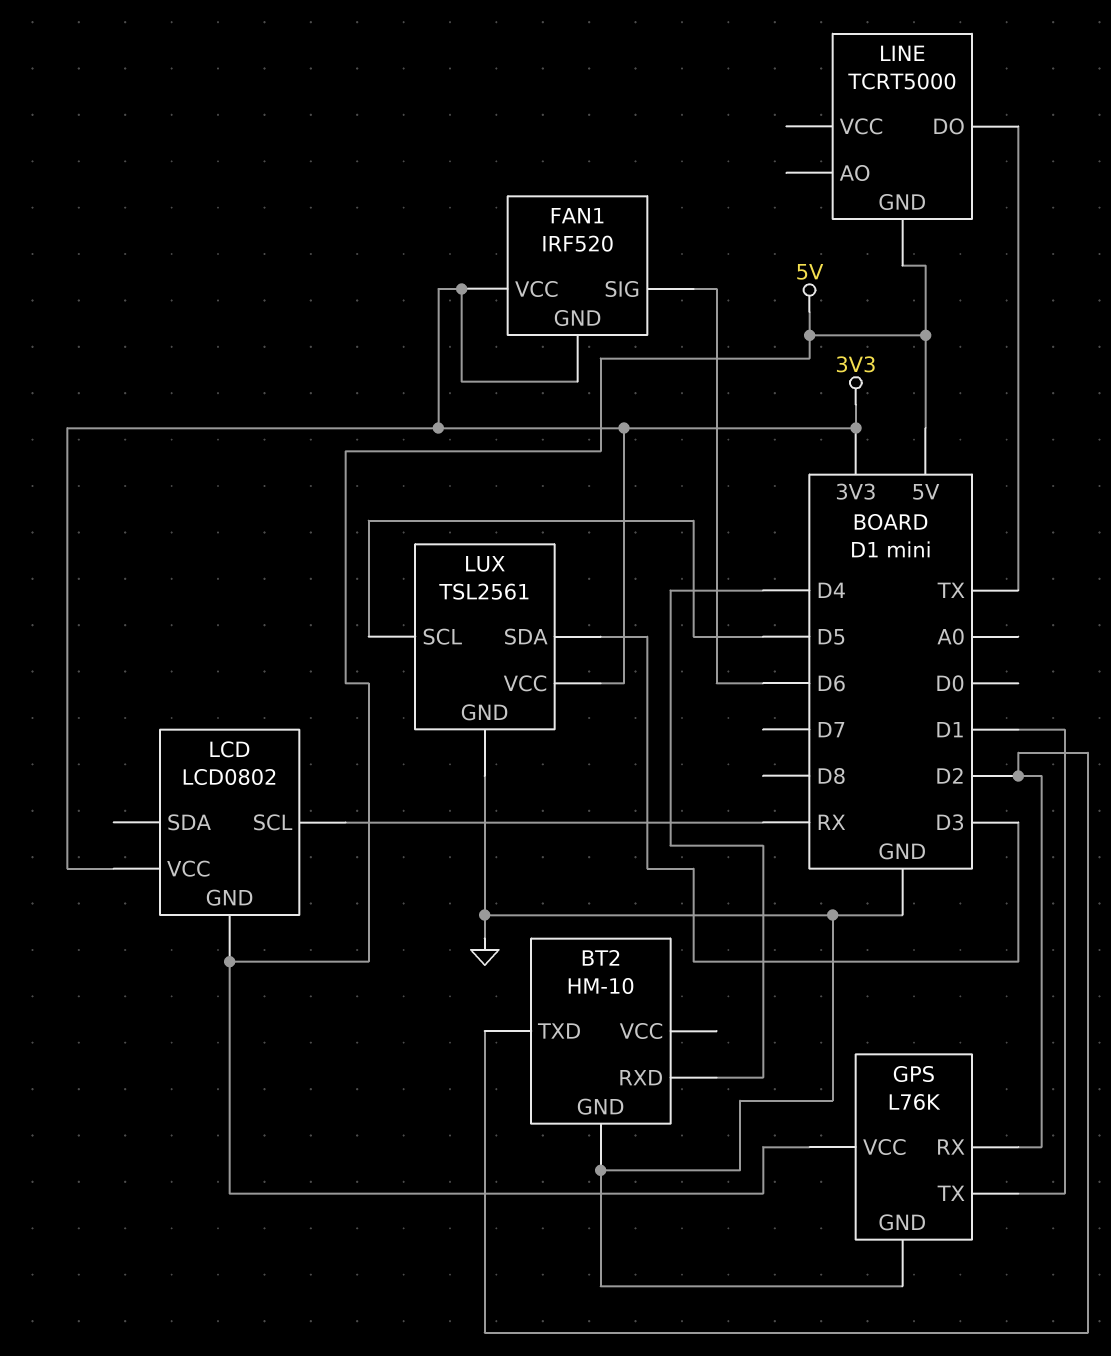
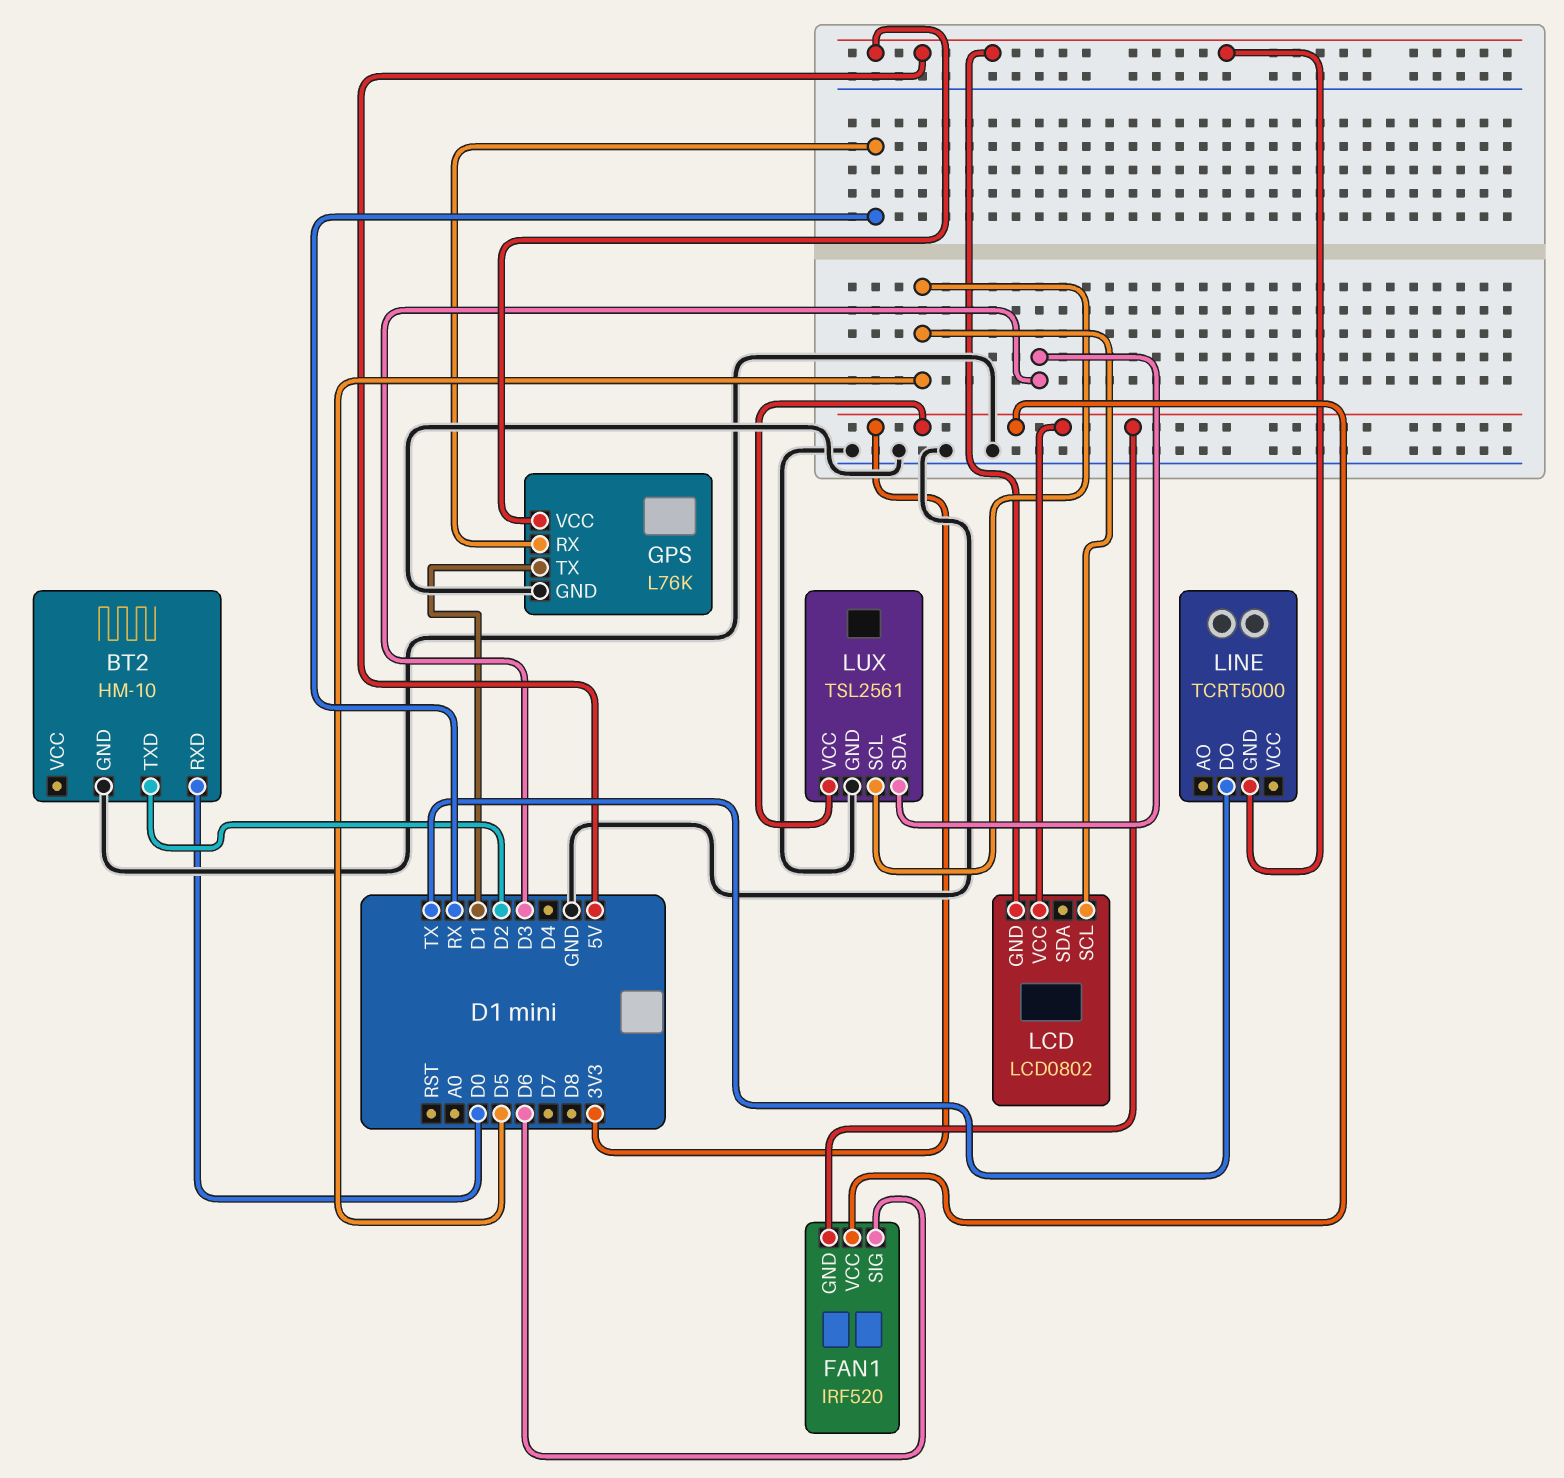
BT2 pin RXD: D4 -> D0
GPS pin RX: D2 -> RX
LCD pin SCL: RX -> D5

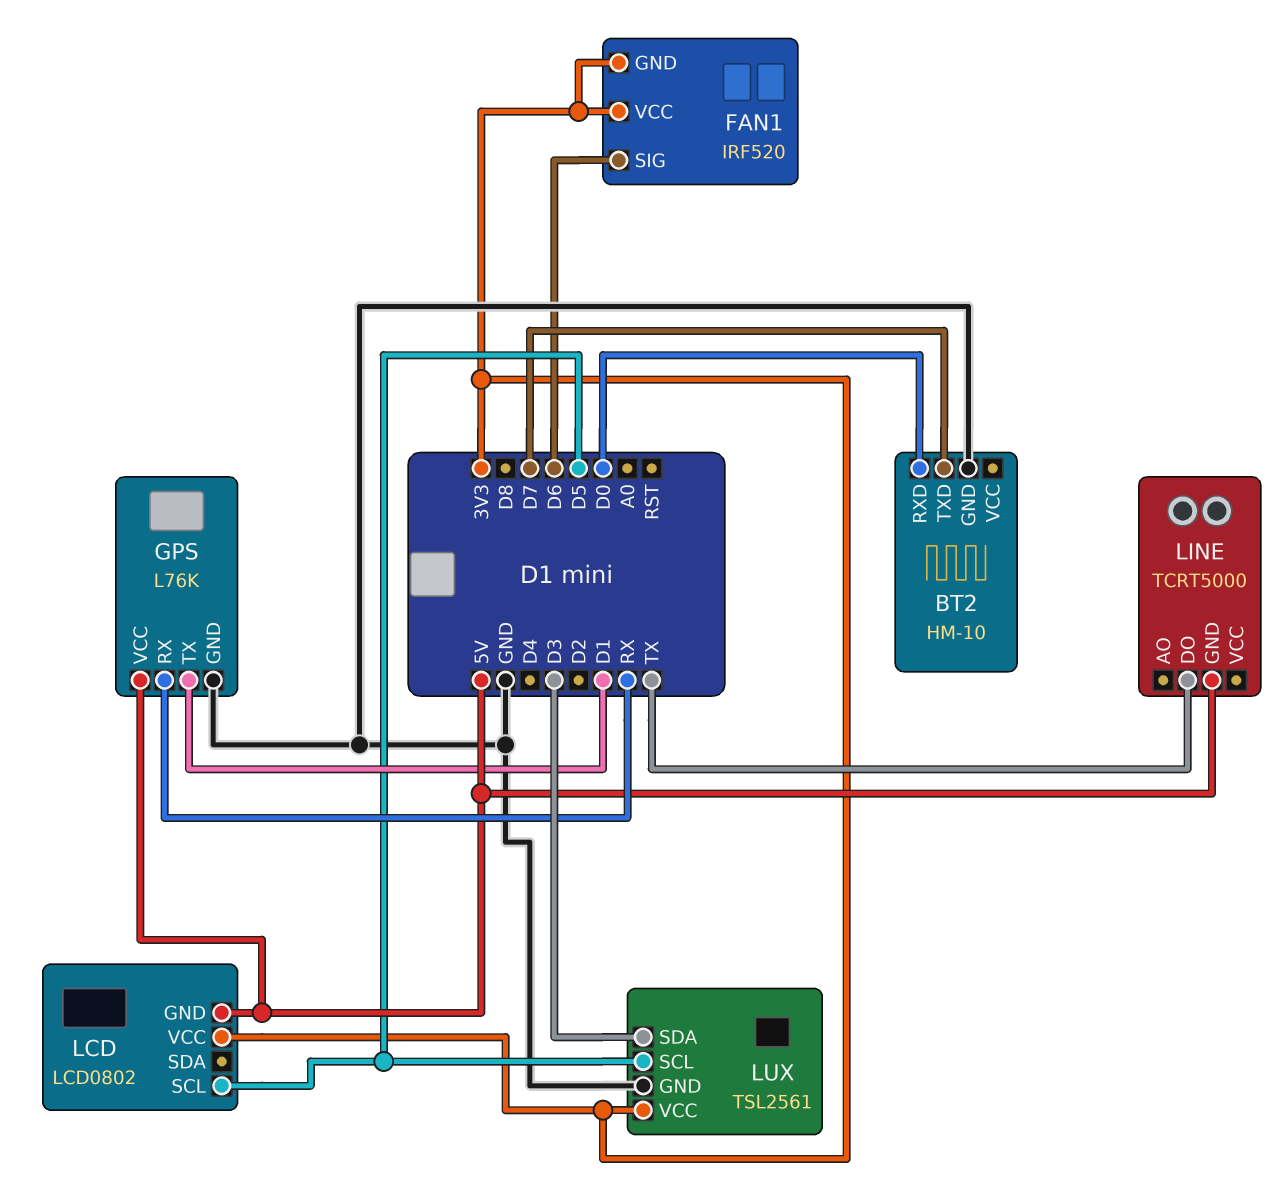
BT2 pin TXD: D2 -> D7

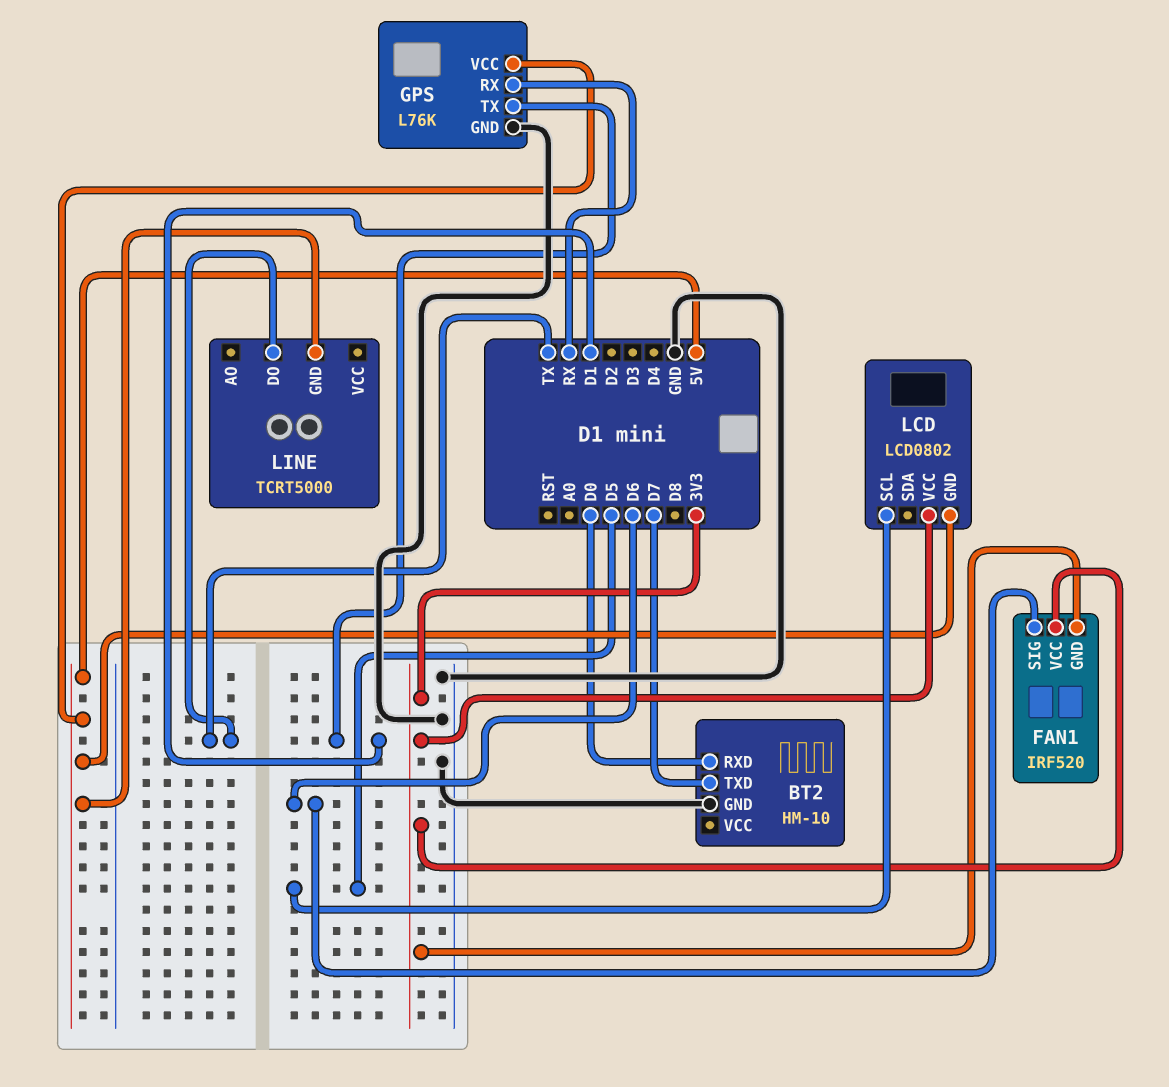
LUX: TSL2561 -> none
LUX pin GND: GND -> none
LUX pin SCL: D5 -> none
LUX pin SDA: D3 -> none
LUX pin VCC: 3V3 -> none

